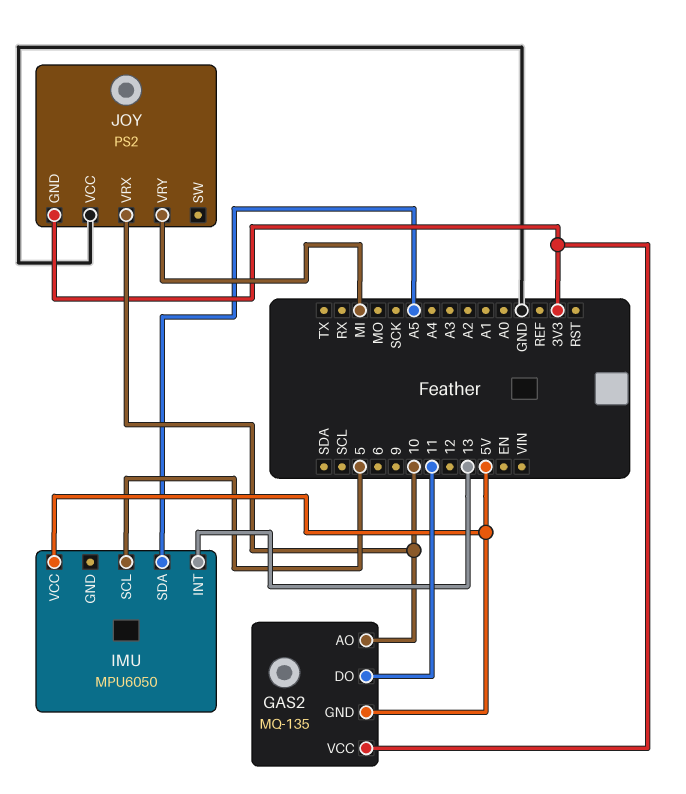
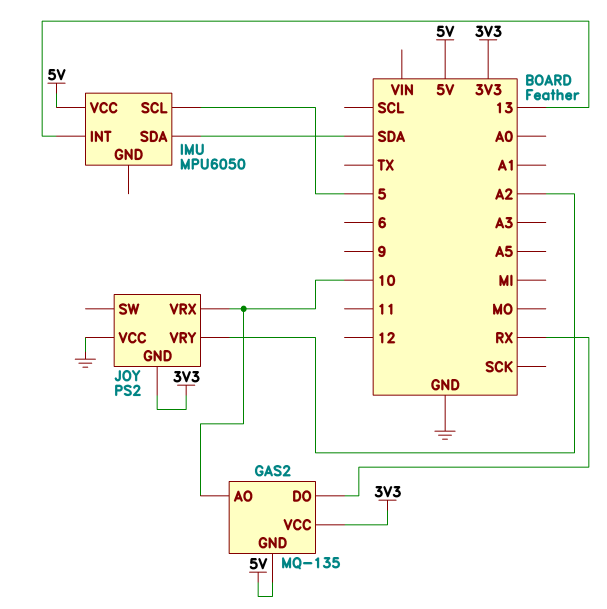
GAS2 pin DO: 11 -> RX
IMU pin SDA: A5 -> SDA
JOY pin VRY: MI -> A2

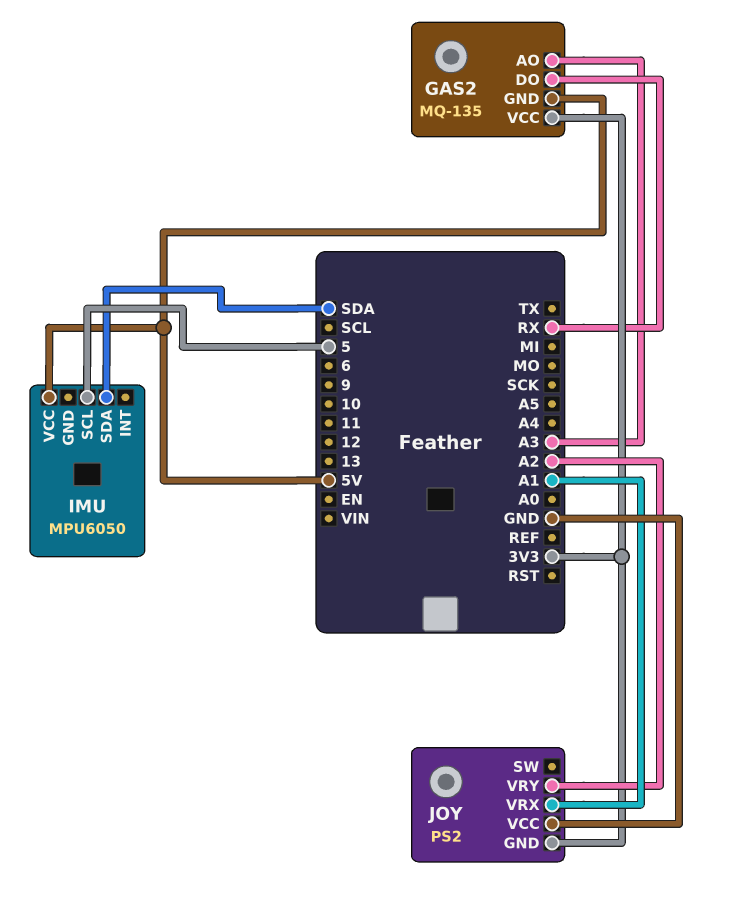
GAS2 pin AO: 10 -> A3
IMU pin INT: 13 -> none
JOY pin VRX: 10 -> A1

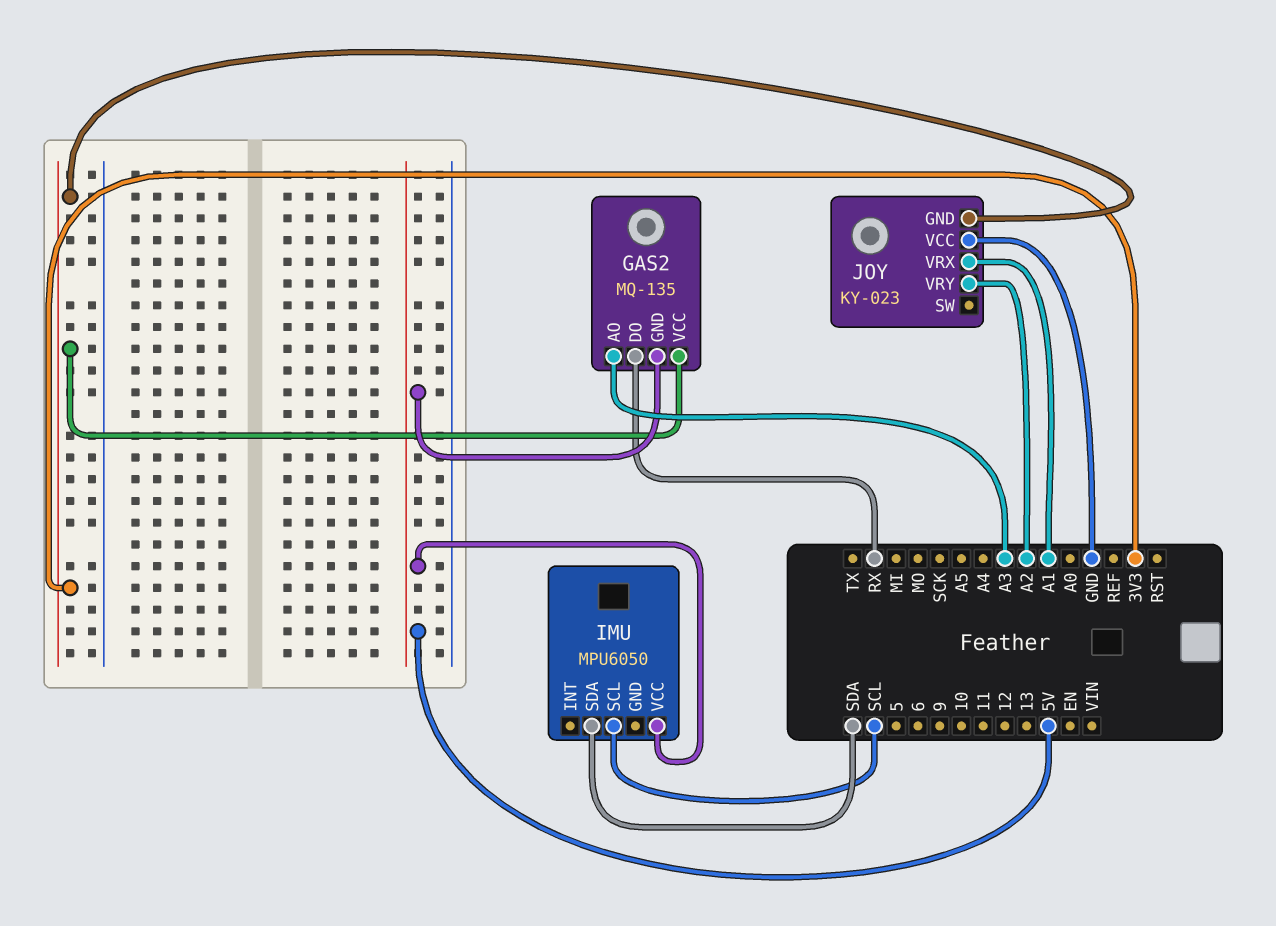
IMU pin SCL: 5 -> SCL
JOY: PS2 -> KY-023

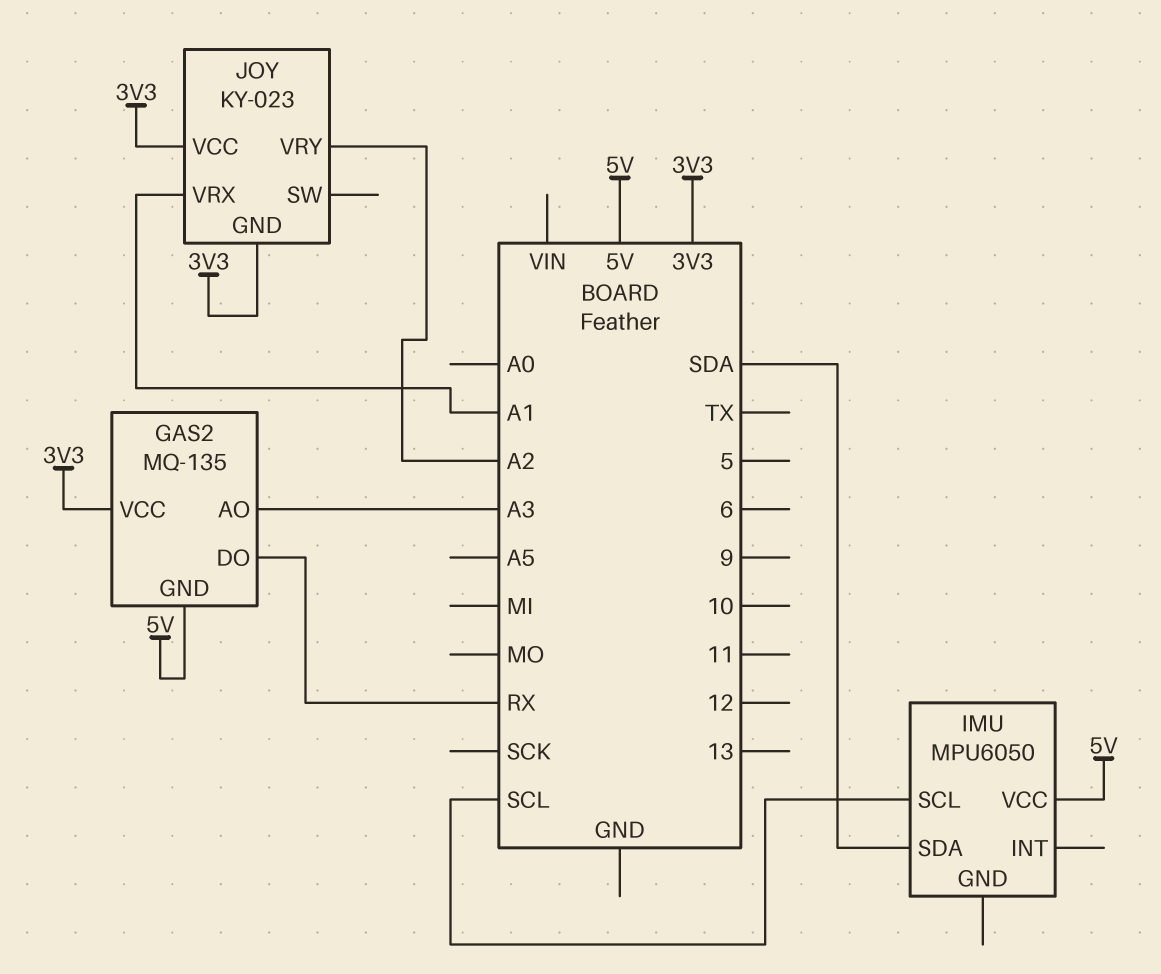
JOY pin VCC: GND -> 3V3

